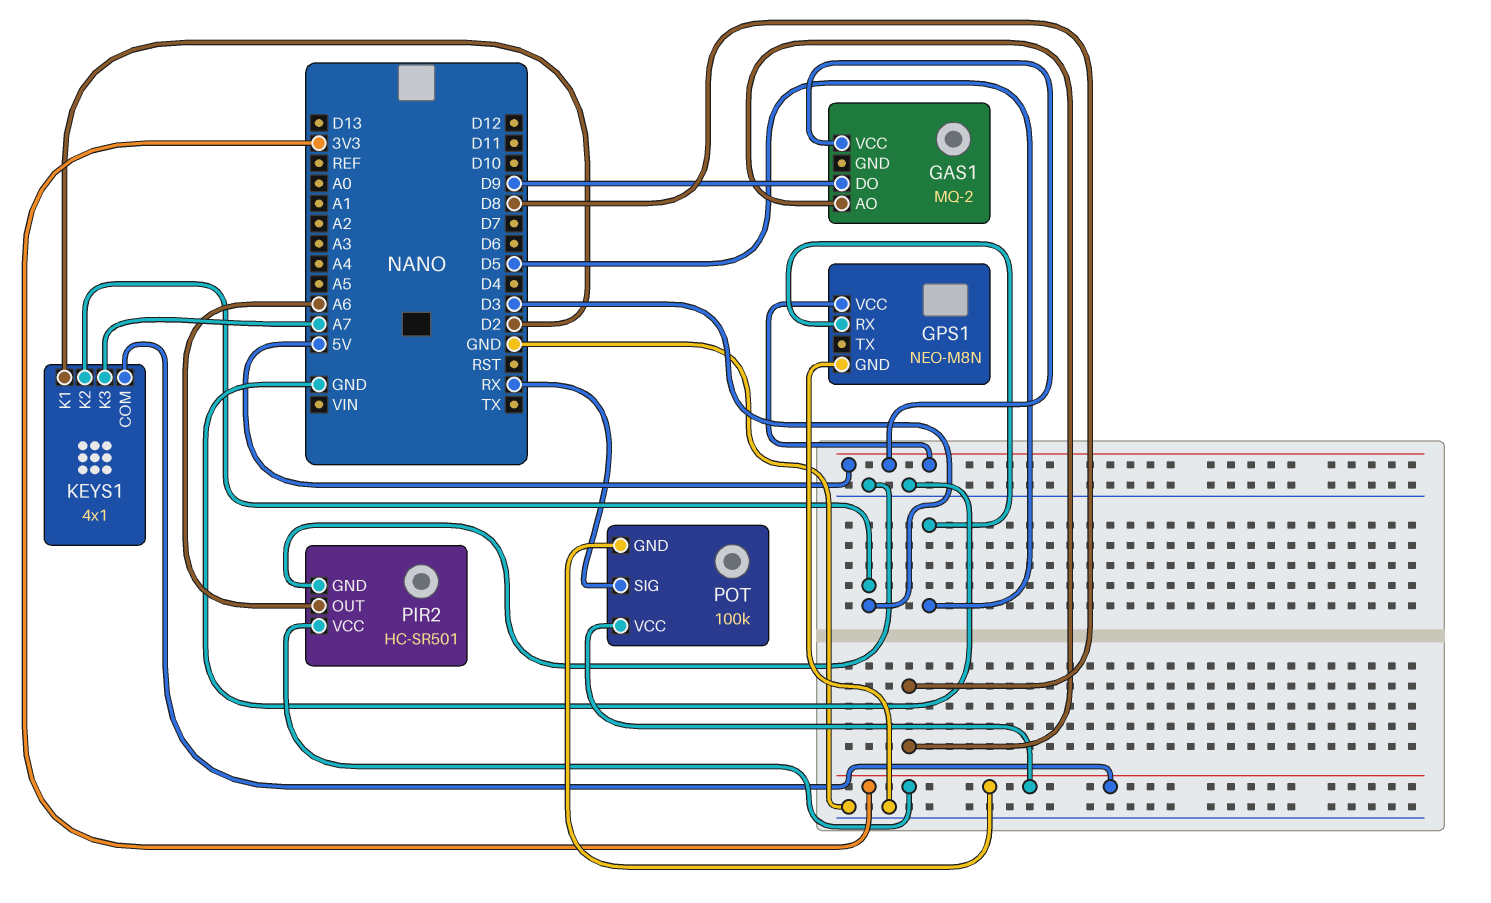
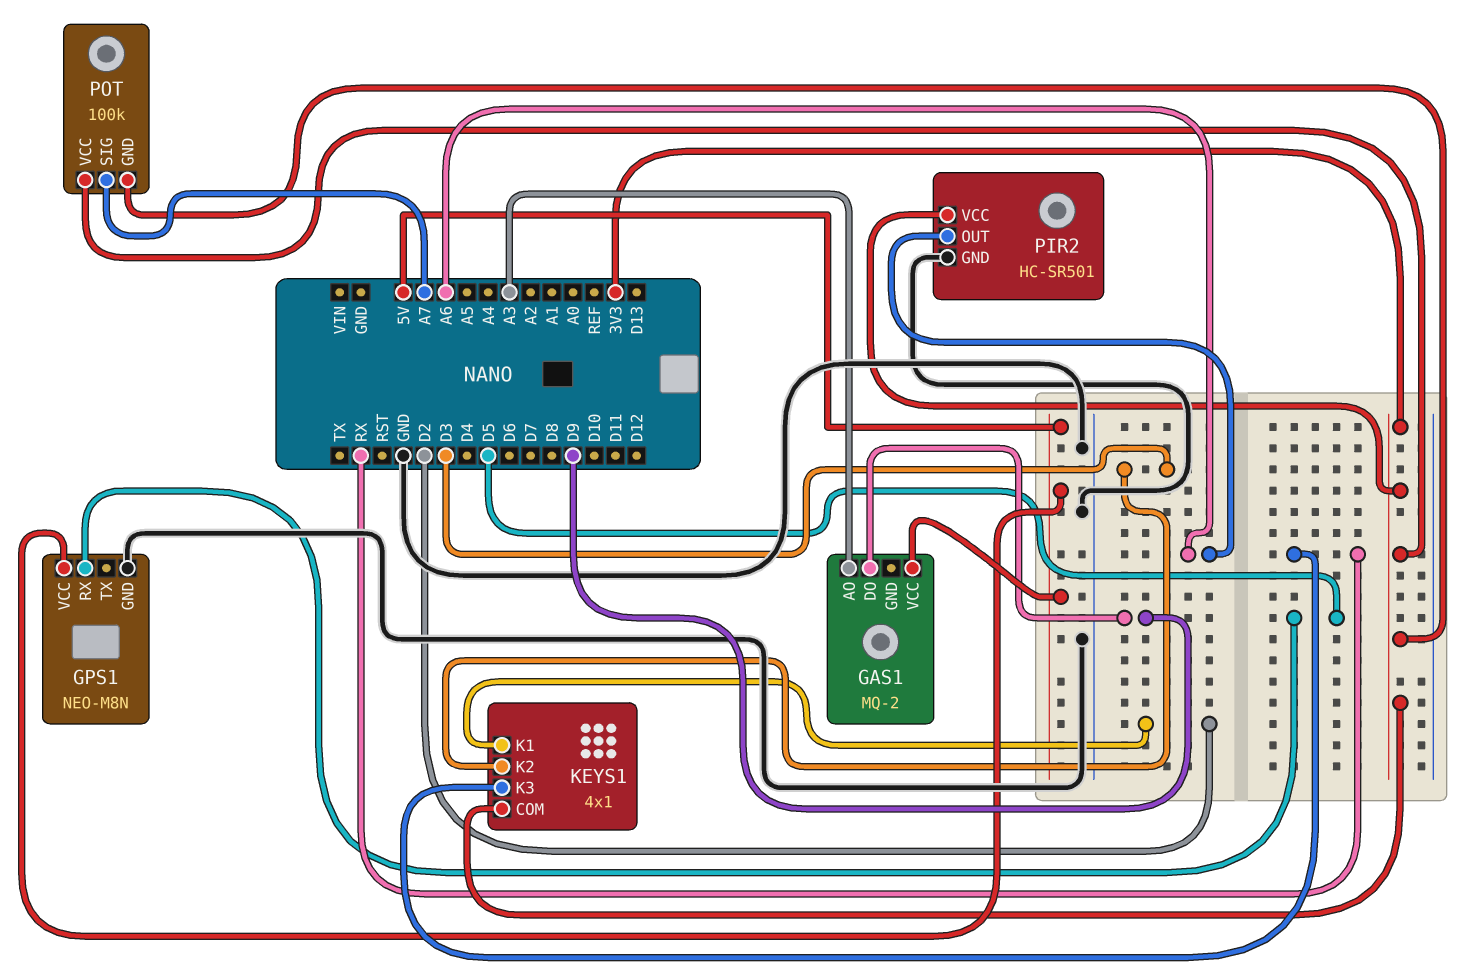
GAS1 pin AO: D8 -> A3
KEYS1 pin K3: A7 -> RX
POT pin SIG: RX -> A7

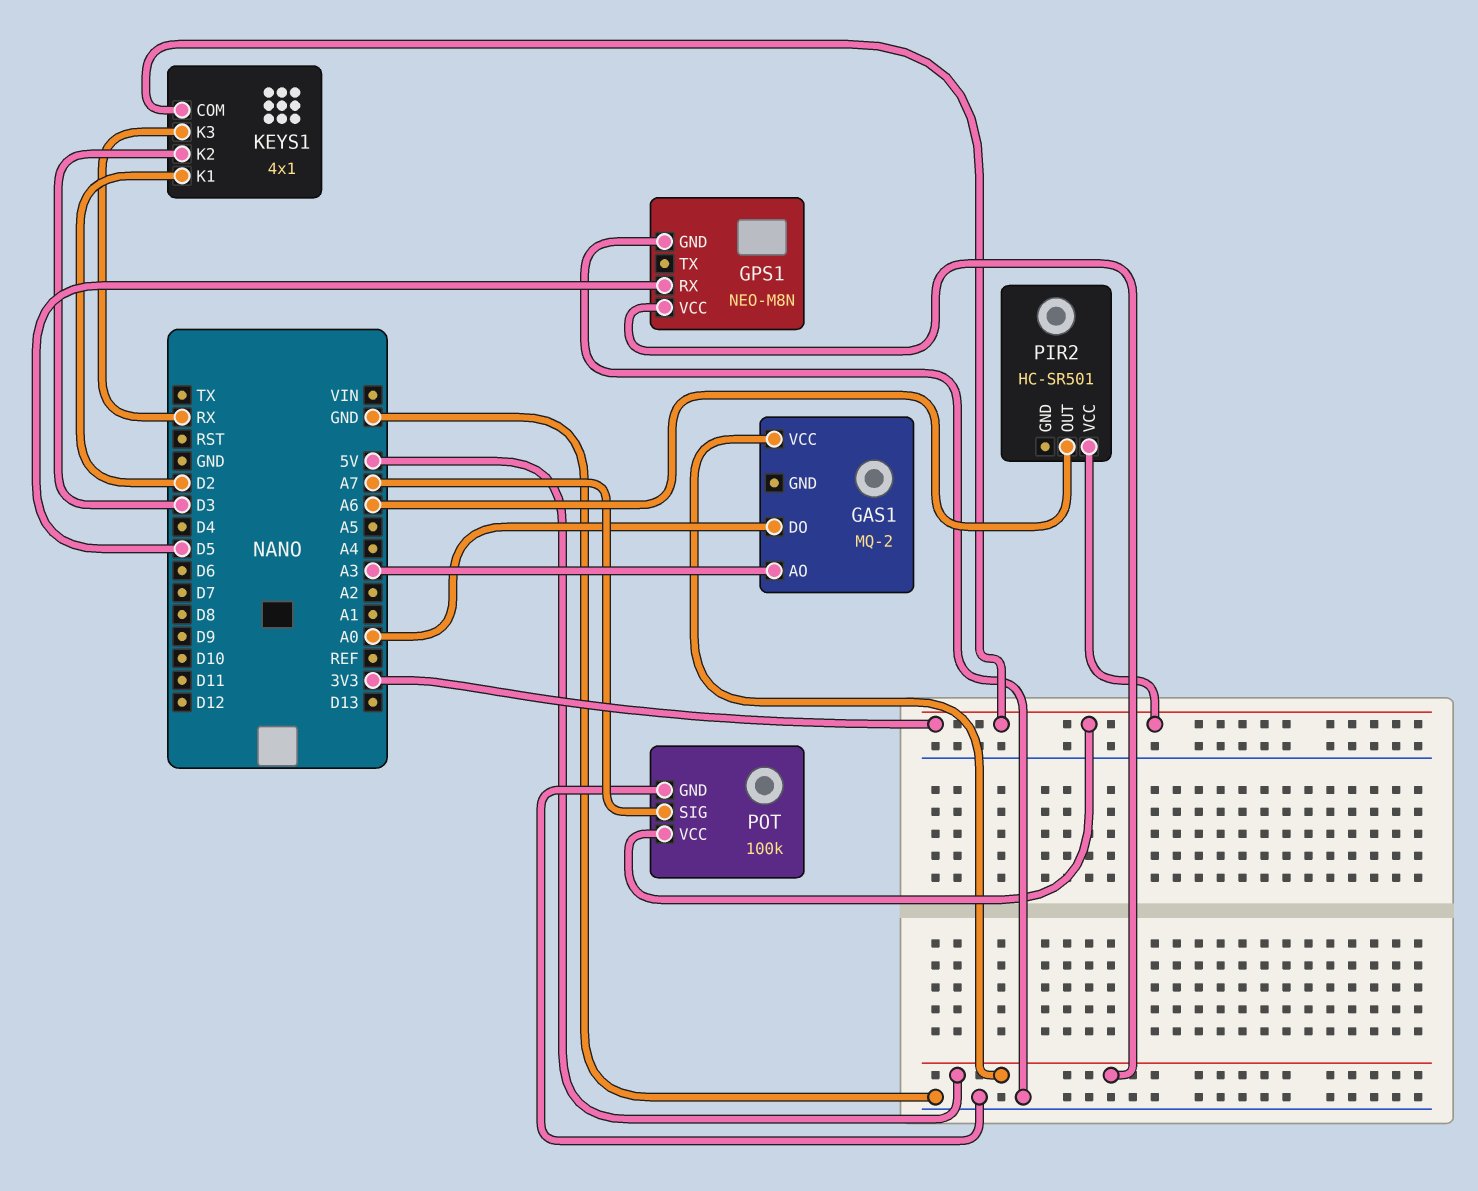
GAS1 pin DO: D9 -> A0
PIR2 pin GND: GND -> none
POT pin GND: 3V3 -> GND

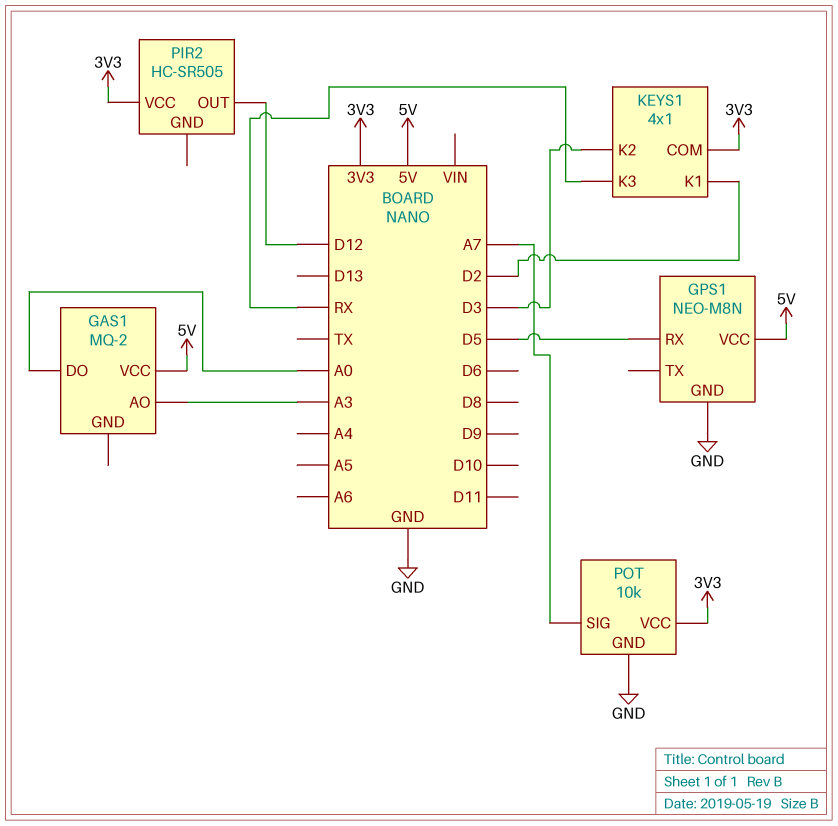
PIR2: HC-SR501 -> HC-SR505
PIR2 pin OUT: A6 -> D12
POT: 100k -> 10k

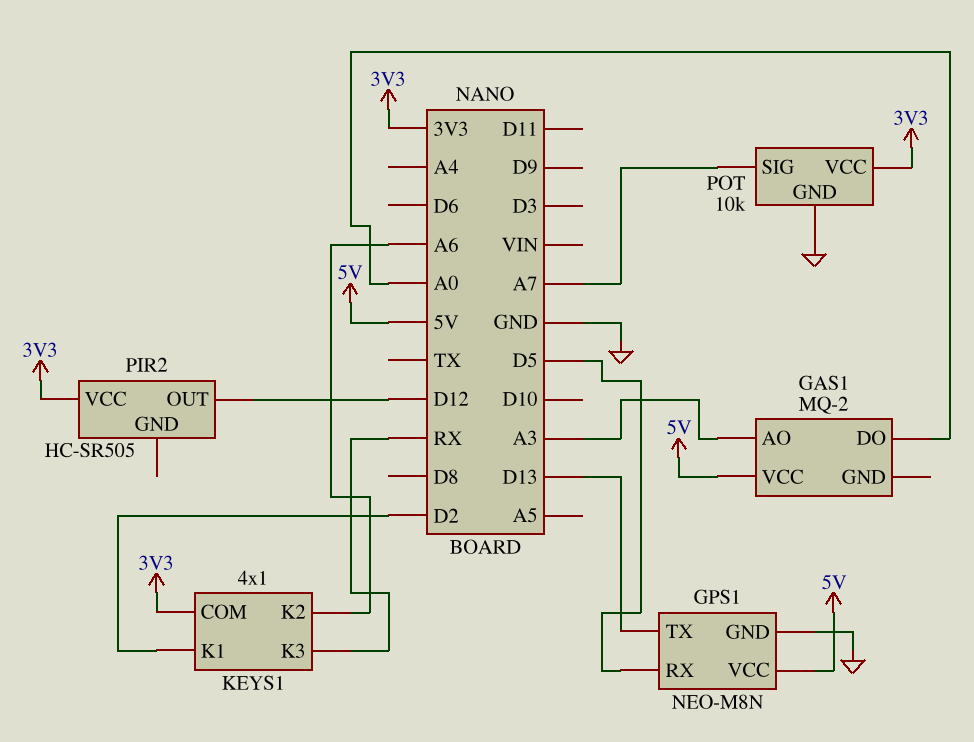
GPS1 pin TX: none -> D13
KEYS1 pin K2: D3 -> A6

